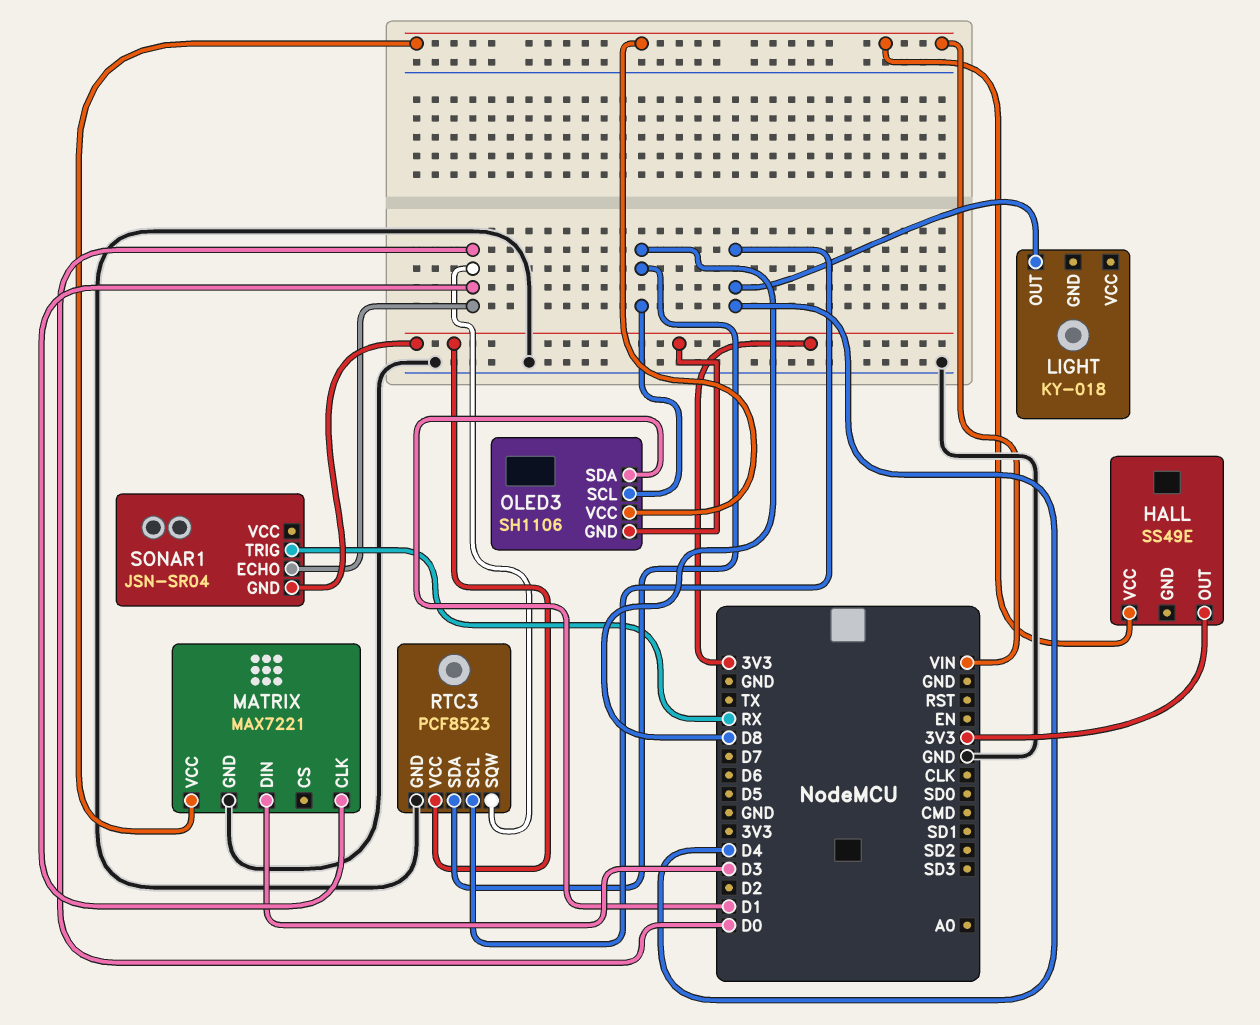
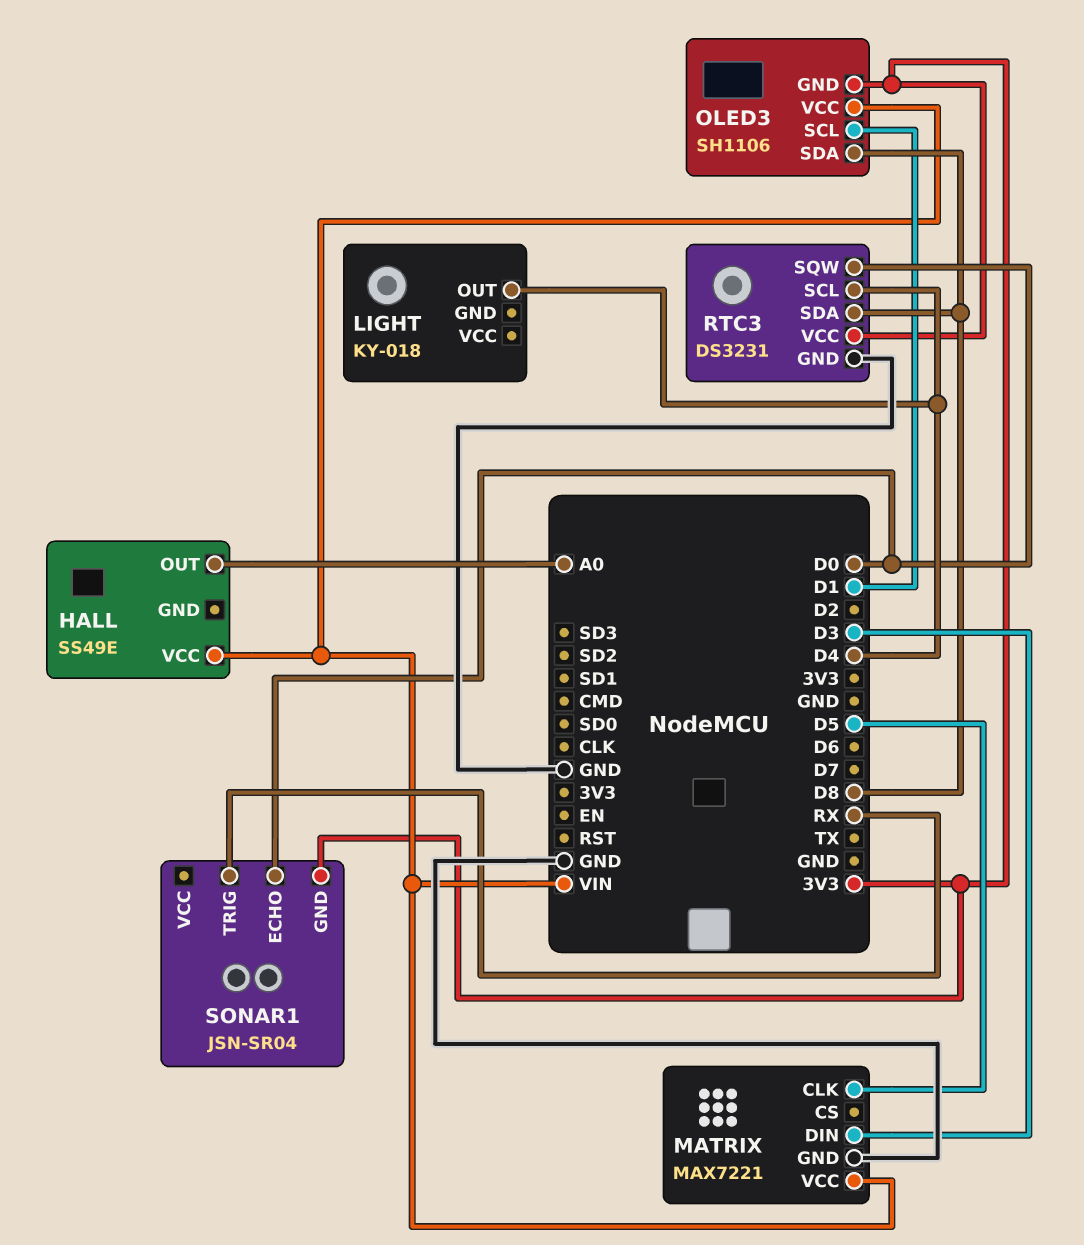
HALL pin OUT: 3V3 -> A0
MATRIX pin CLK: D0 -> D5
OLED3 pin SCL: D8 -> D1
OLED3 pin SDA: D1 -> D8
RTC3: PCF8523 -> DS3231

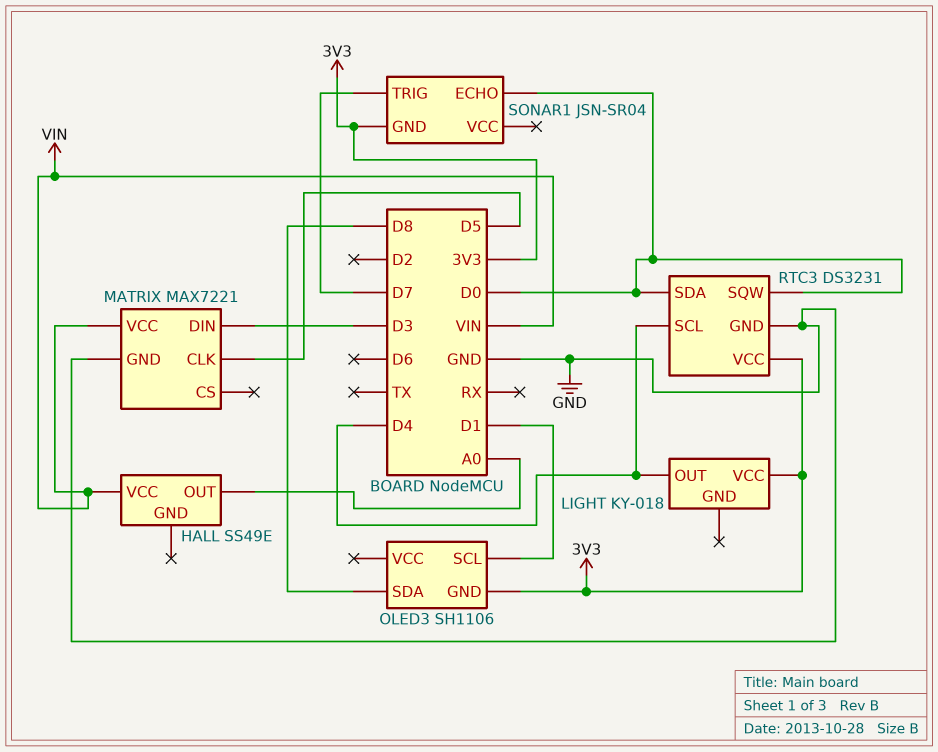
LIGHT pin VCC: none -> 3V3
OLED3 pin VCC: VIN -> none
RTC3 pin SDA: D8 -> D0
SONAR1 pin TRIG: RX -> D7

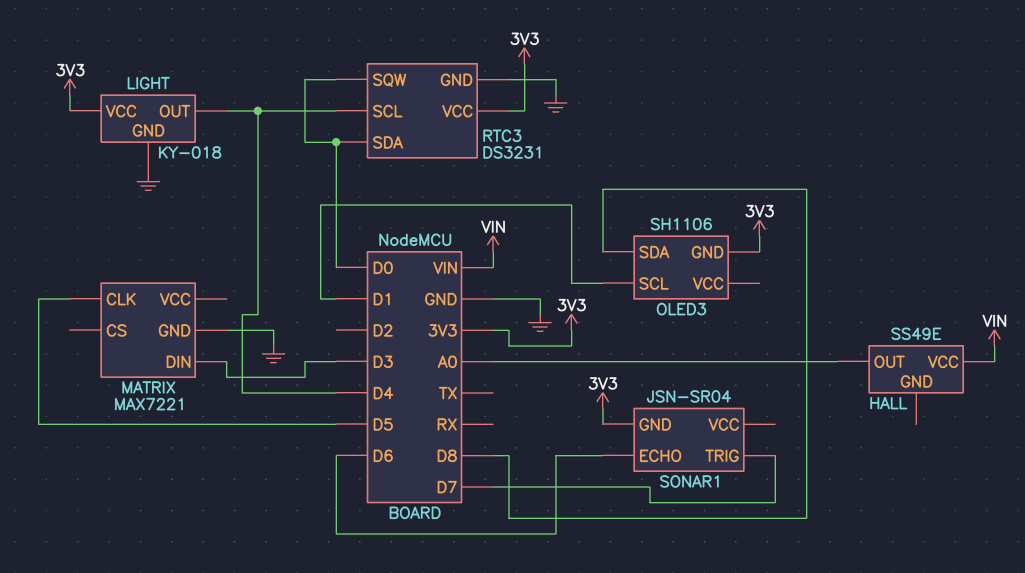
LIGHT pin GND: none -> GND
MATRIX pin VCC: VIN -> none
SONAR1 pin ECHO: D0 -> D6

